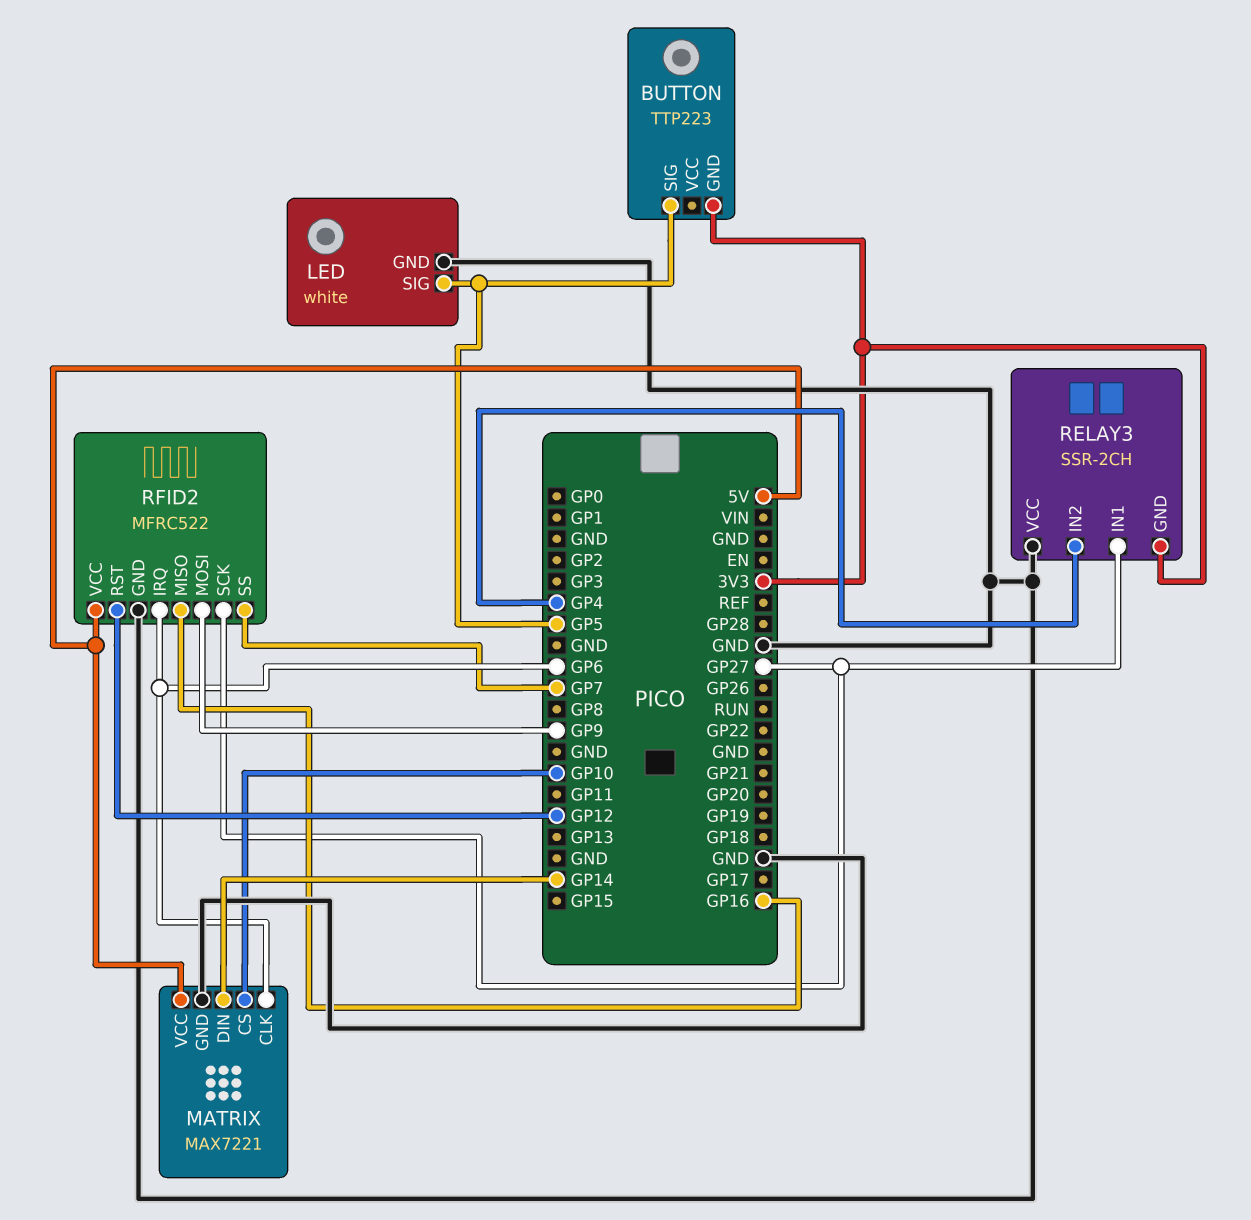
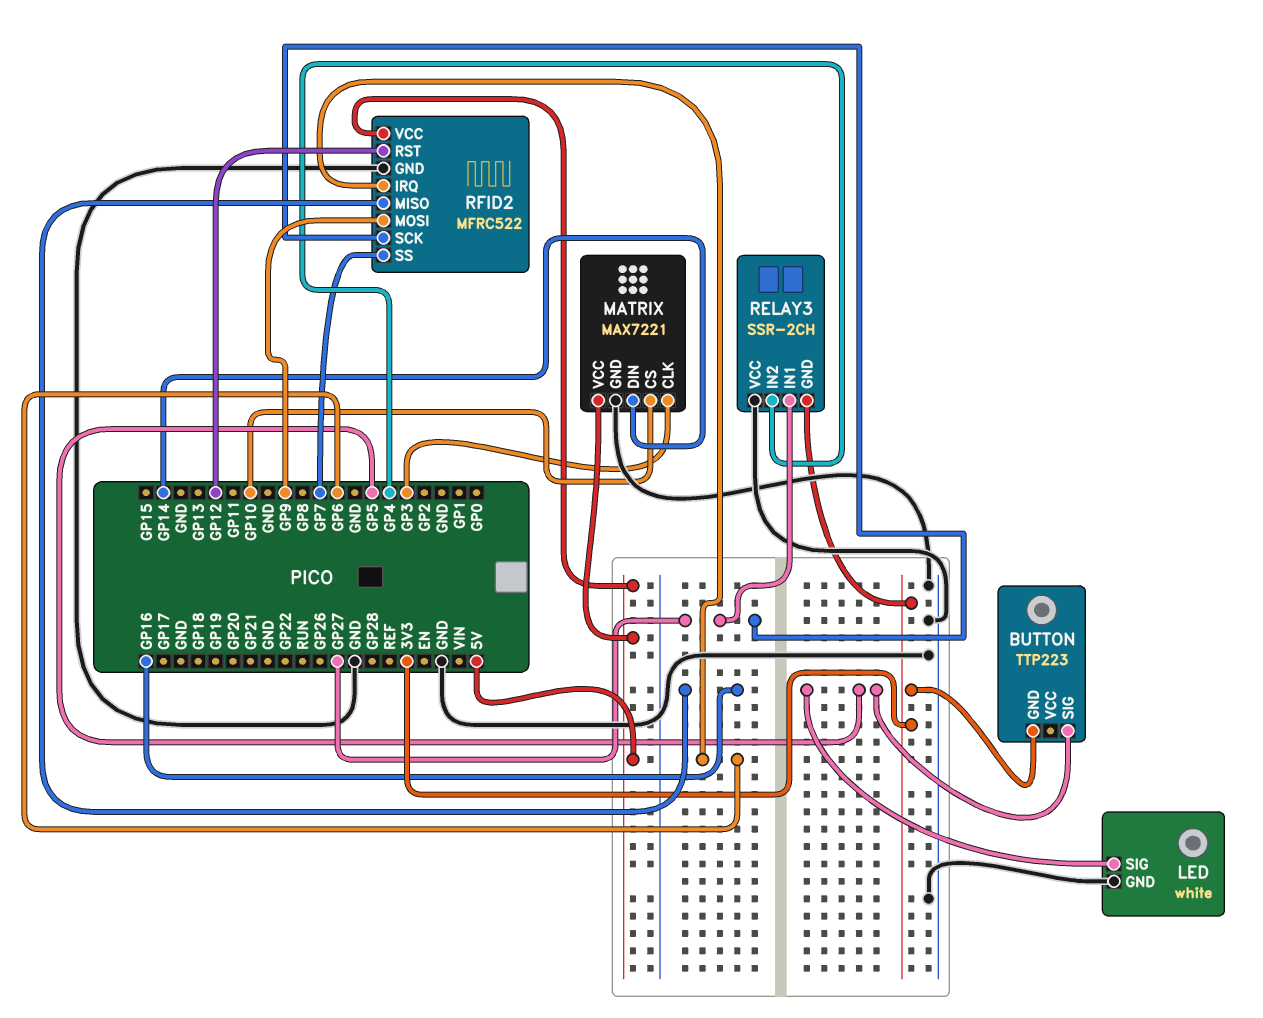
MATRIX pin CLK: GP6 -> GP3

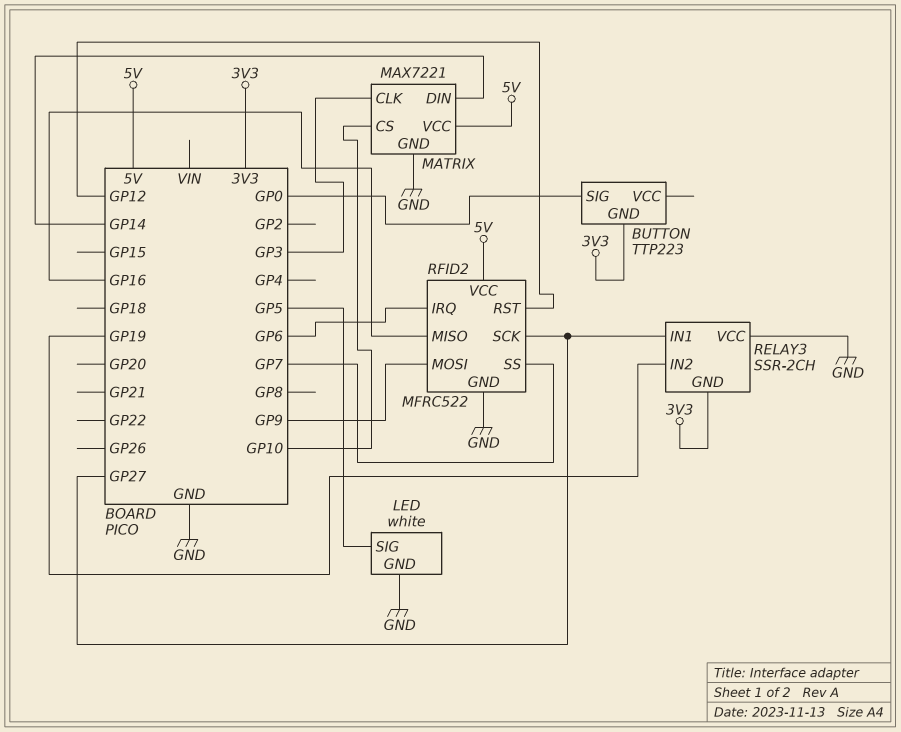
BUTTON pin SIG: GP5 -> GP0
RELAY3 pin IN2: GP4 -> GP19

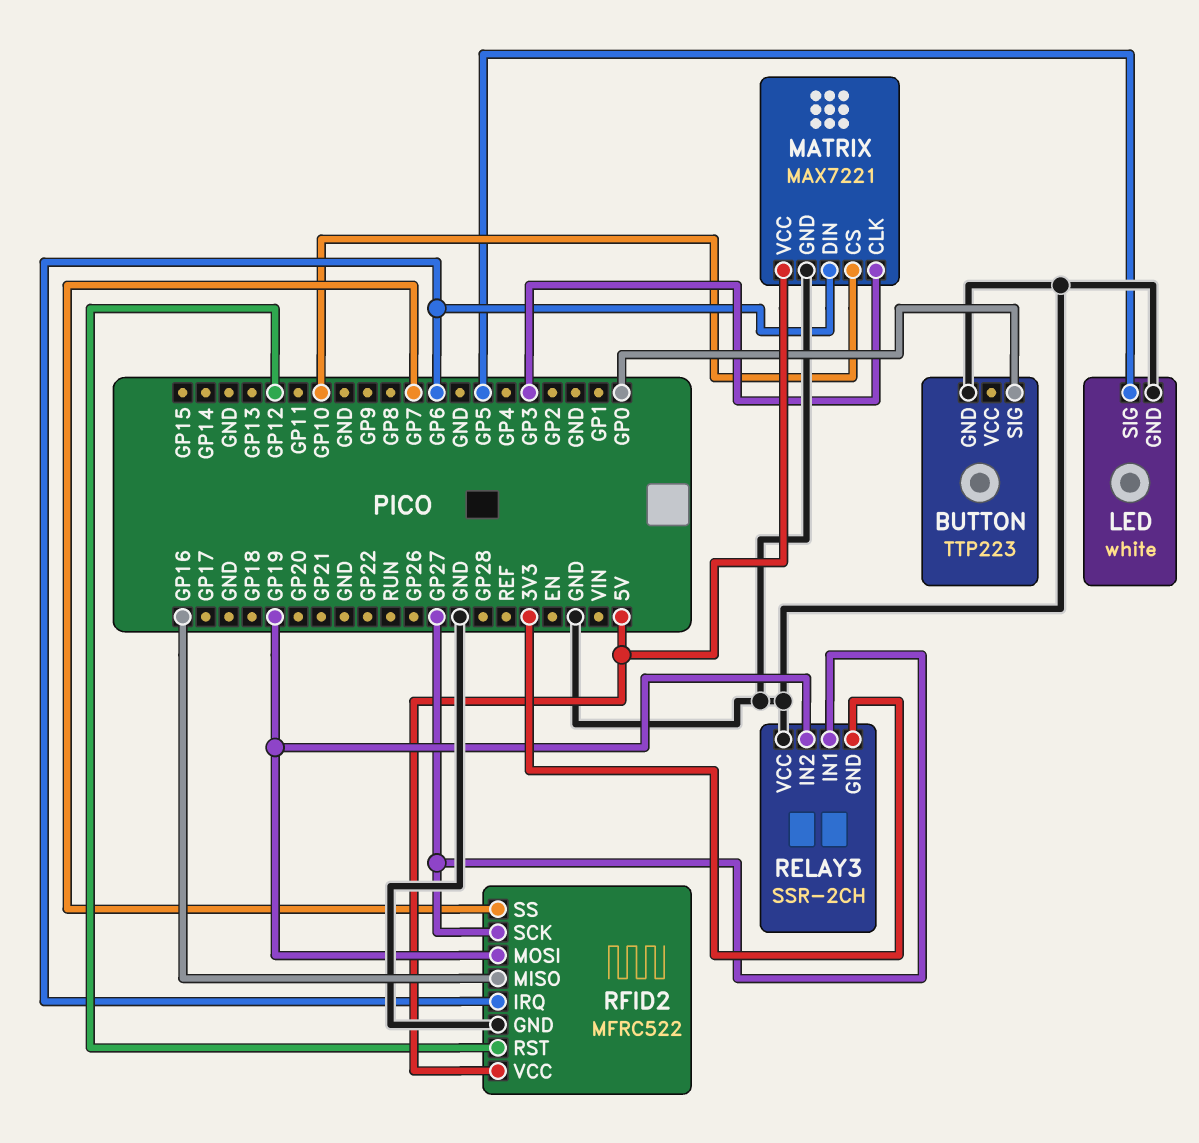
BUTTON pin GND: 3V3 -> GND
MATRIX pin DIN: GP14 -> GP6
RFID2 pin MOSI: GP9 -> GP19

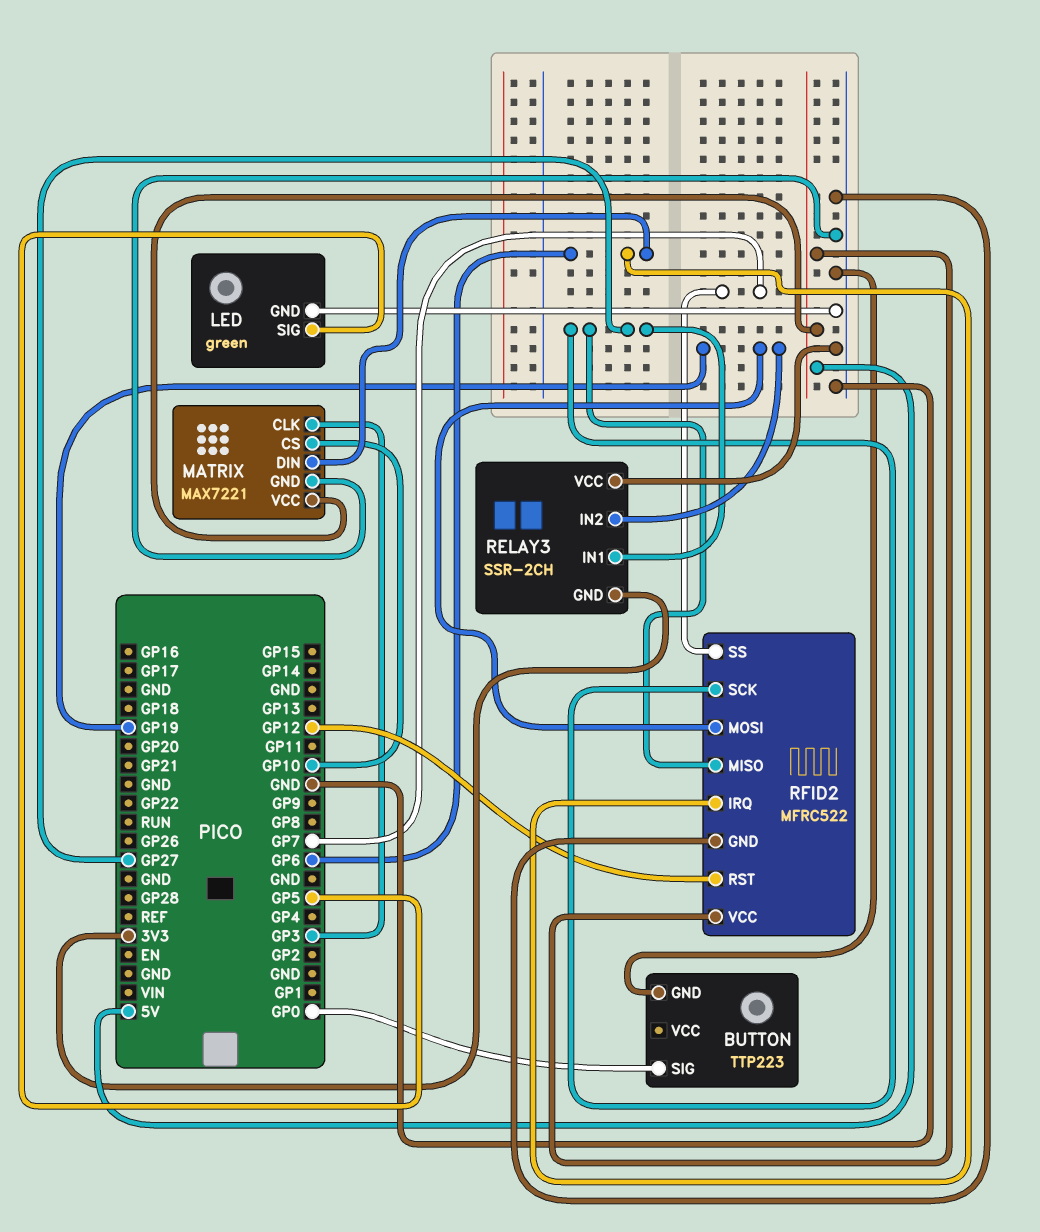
LED: white -> green
RFID2 pin MISO: GP16 -> GP27

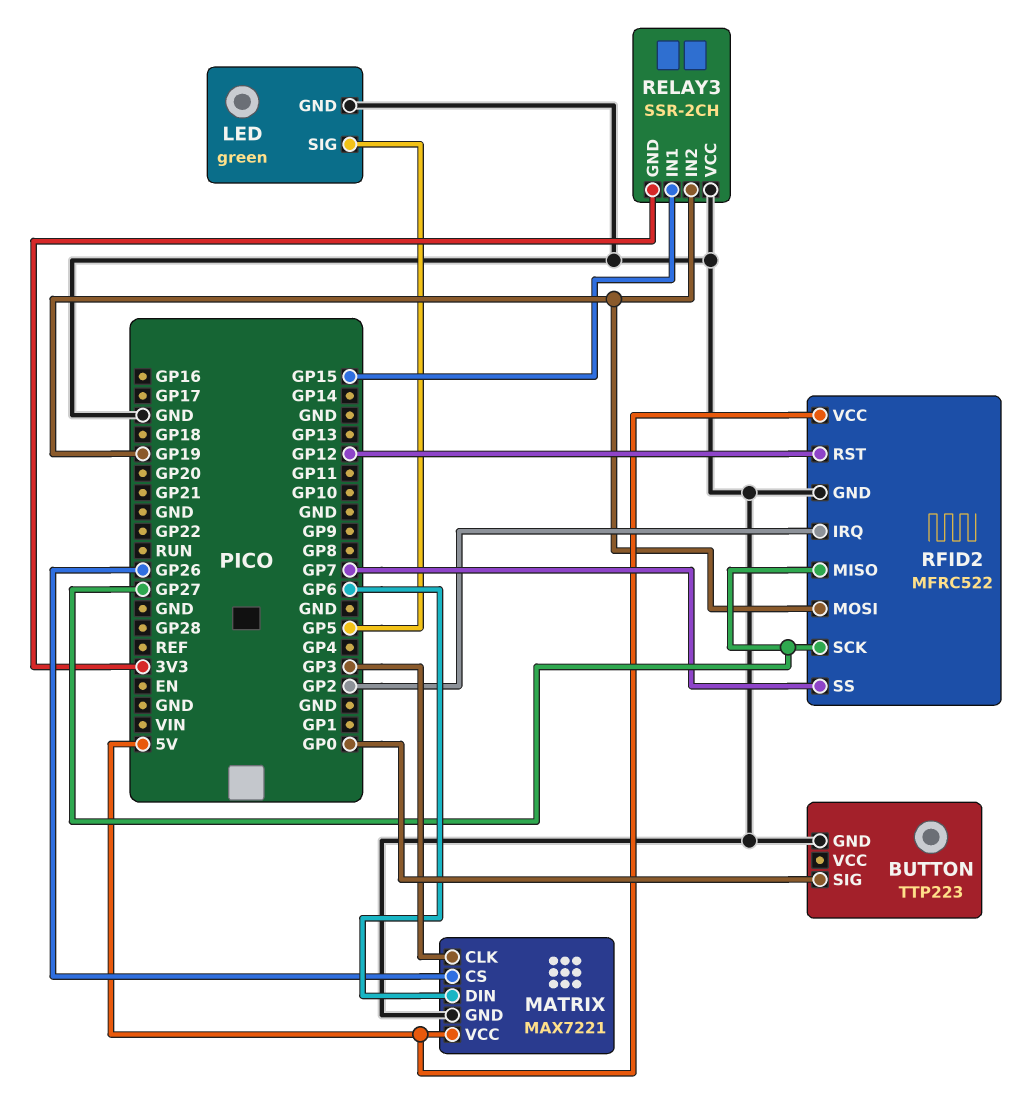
MATRIX pin CS: GP10 -> GP26
RELAY3 pin IN1: GP27 -> GP15
RFID2 pin IRQ: GP6 -> GP2

